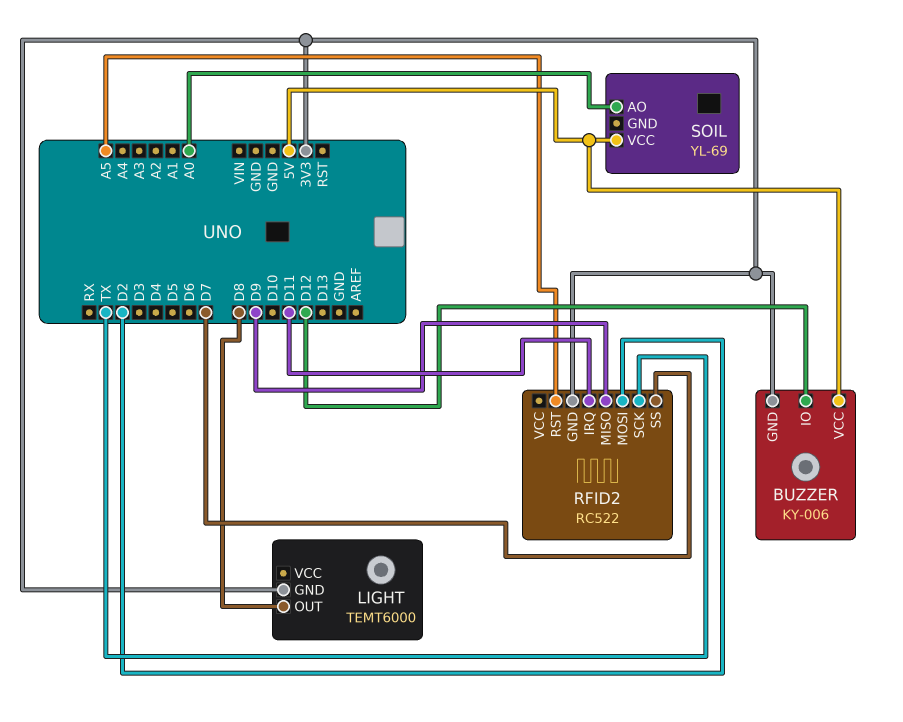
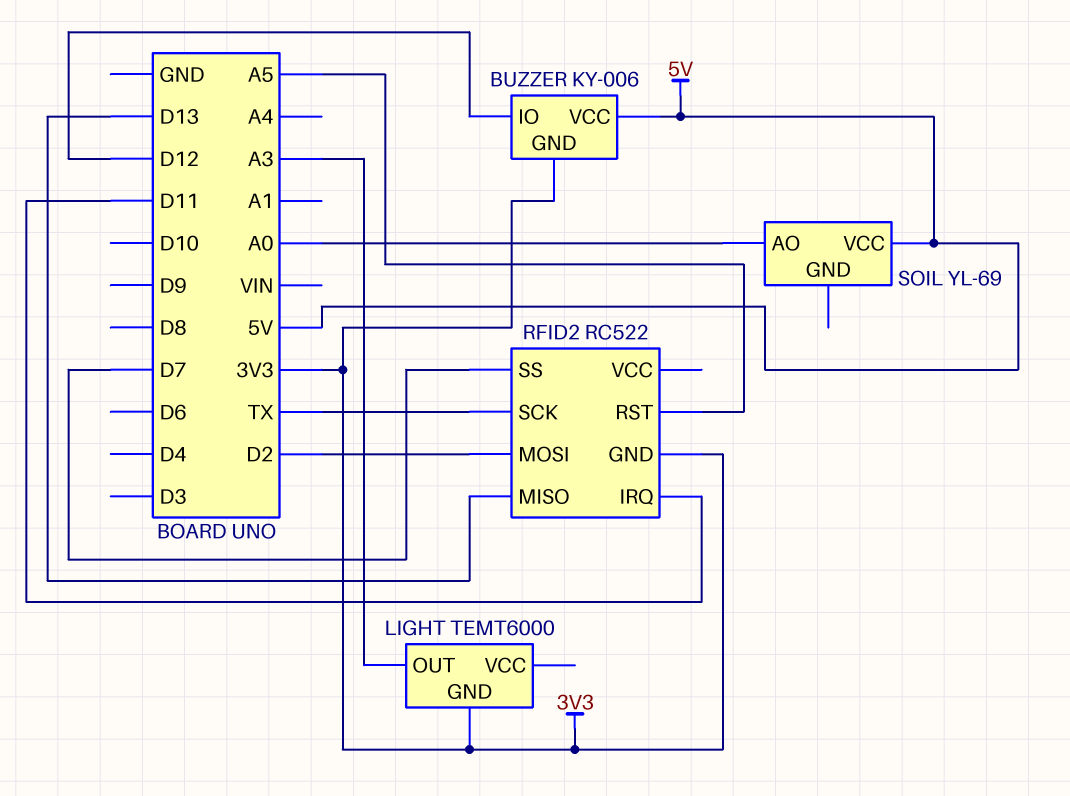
LIGHT pin OUT: D8 -> A3
RFID2 pin MISO: D9 -> D13

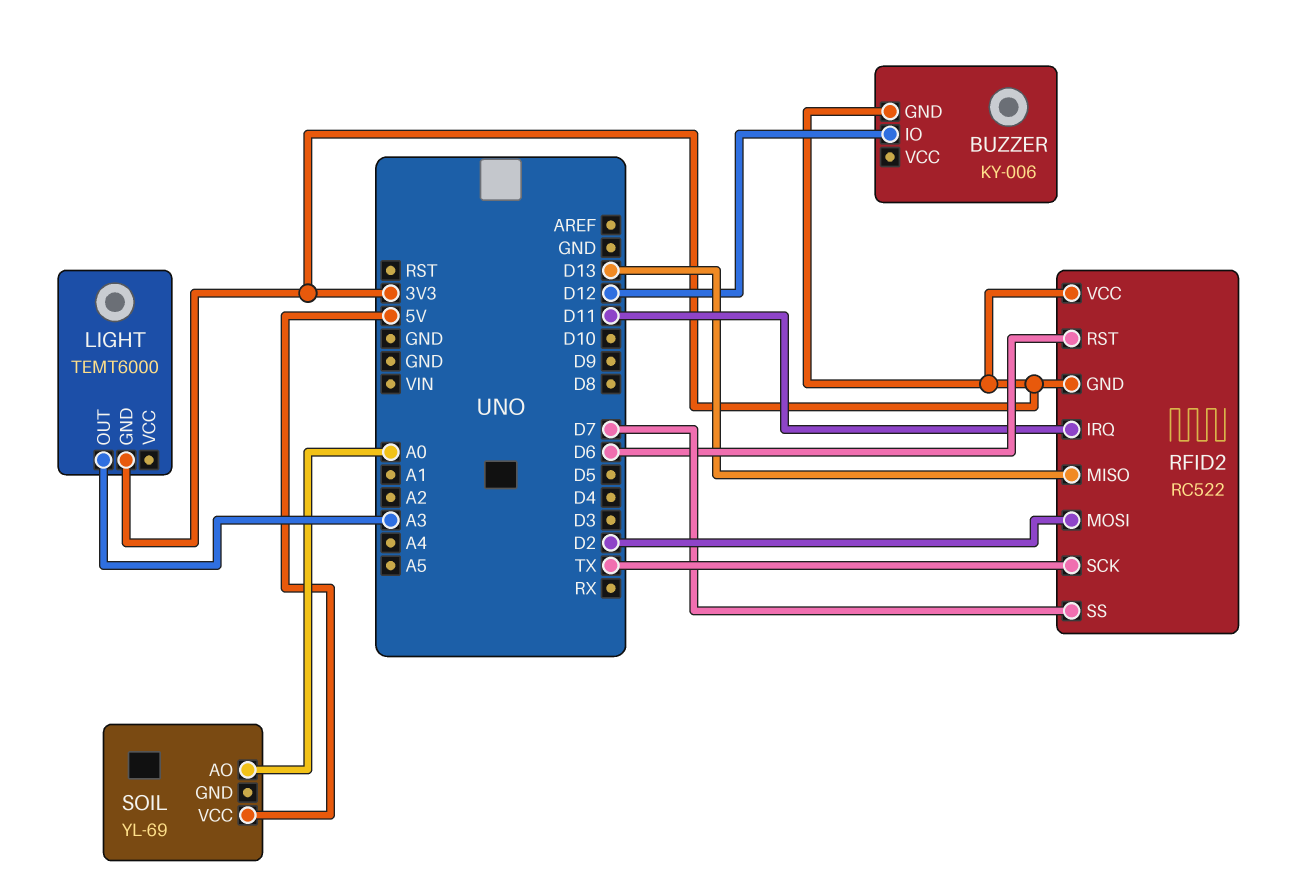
BUZZER pin VCC: 5V -> none
RFID2 pin RST: A5 -> D6
RFID2 pin VCC: none -> 3V3

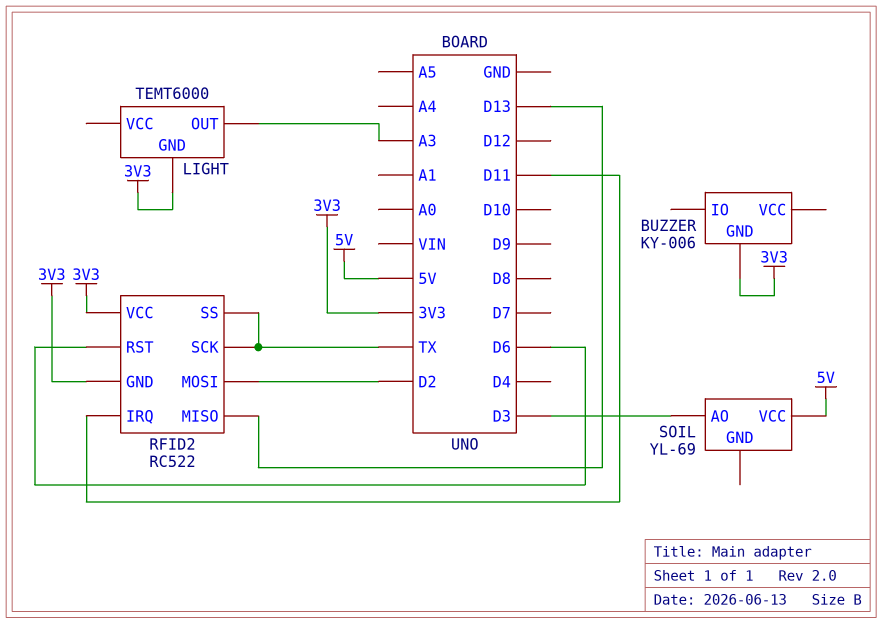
BUZZER pin IO: D12 -> none
RFID2 pin SS: D7 -> TX
SOIL pin AO: A0 -> D3

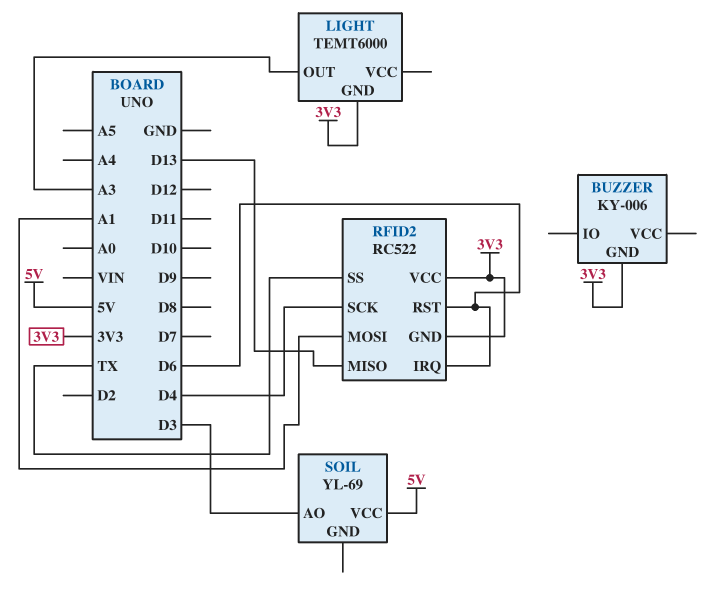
RFID2 pin IRQ: D11 -> D6
RFID2 pin MOSI: D2 -> A1
RFID2 pin SCK: TX -> D4

